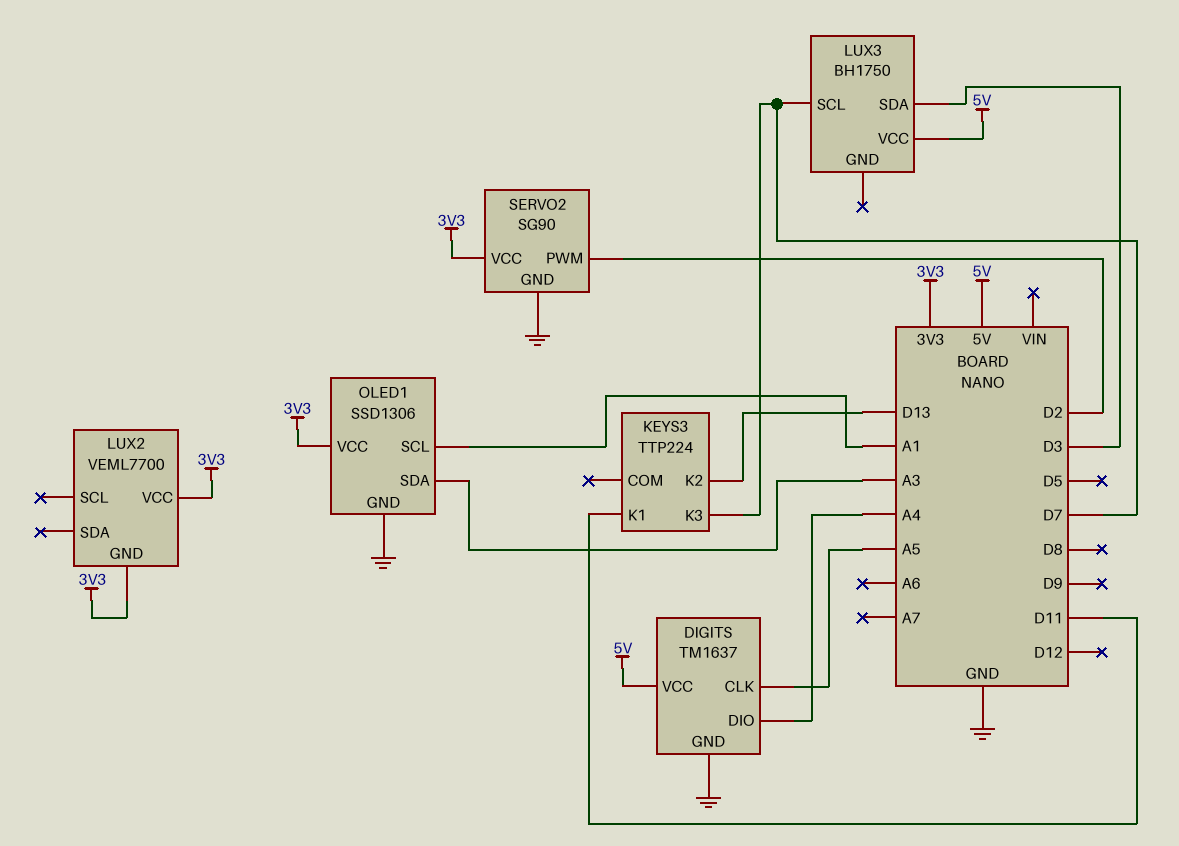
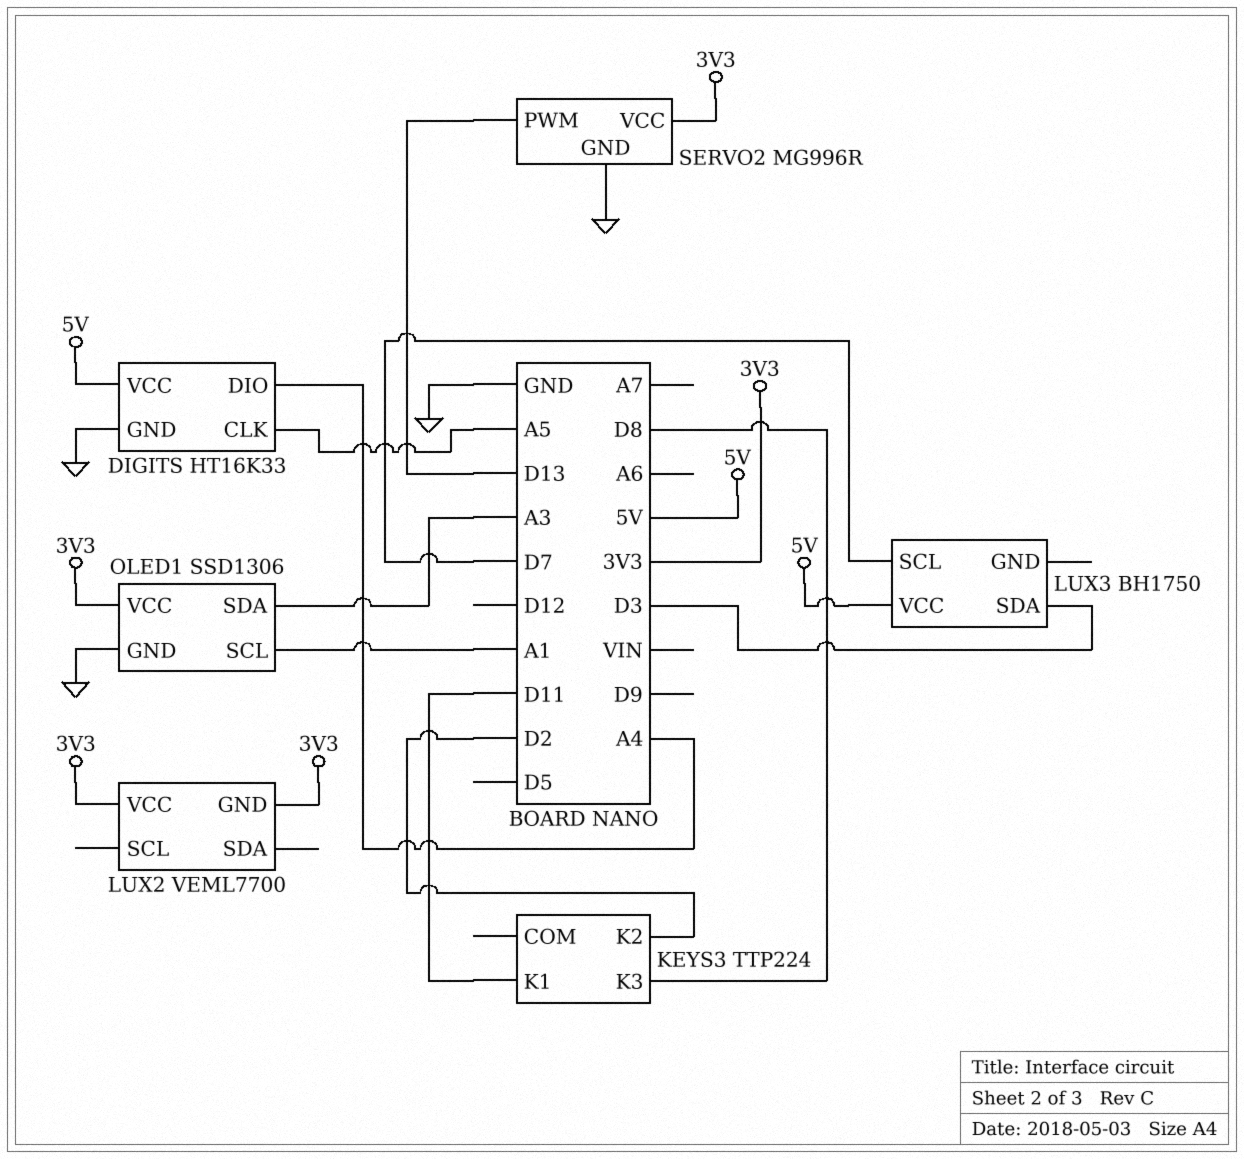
DIGITS: TM1637 -> HT16K33
KEYS3 pin K2: D13 -> D2
KEYS3 pin K3: D7 -> D8
SERVO2: SG90 -> MG996R
SERVO2 pin PWM: D2 -> D13

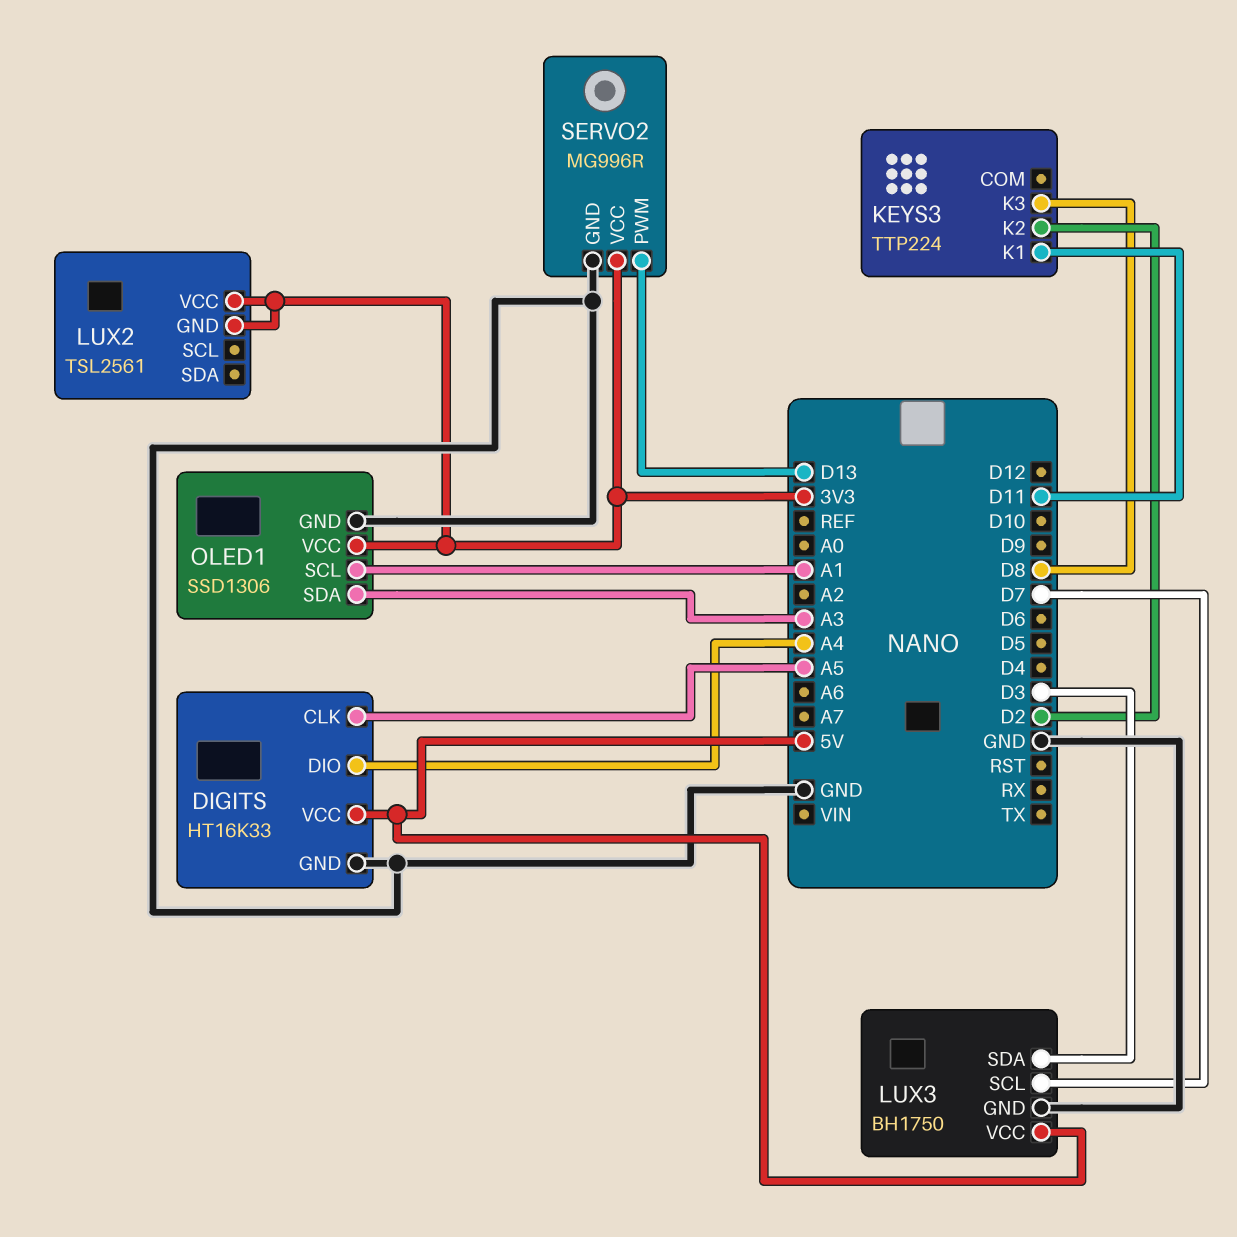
LUX2: VEML7700 -> TSL2561
LUX3 pin GND: none -> GND

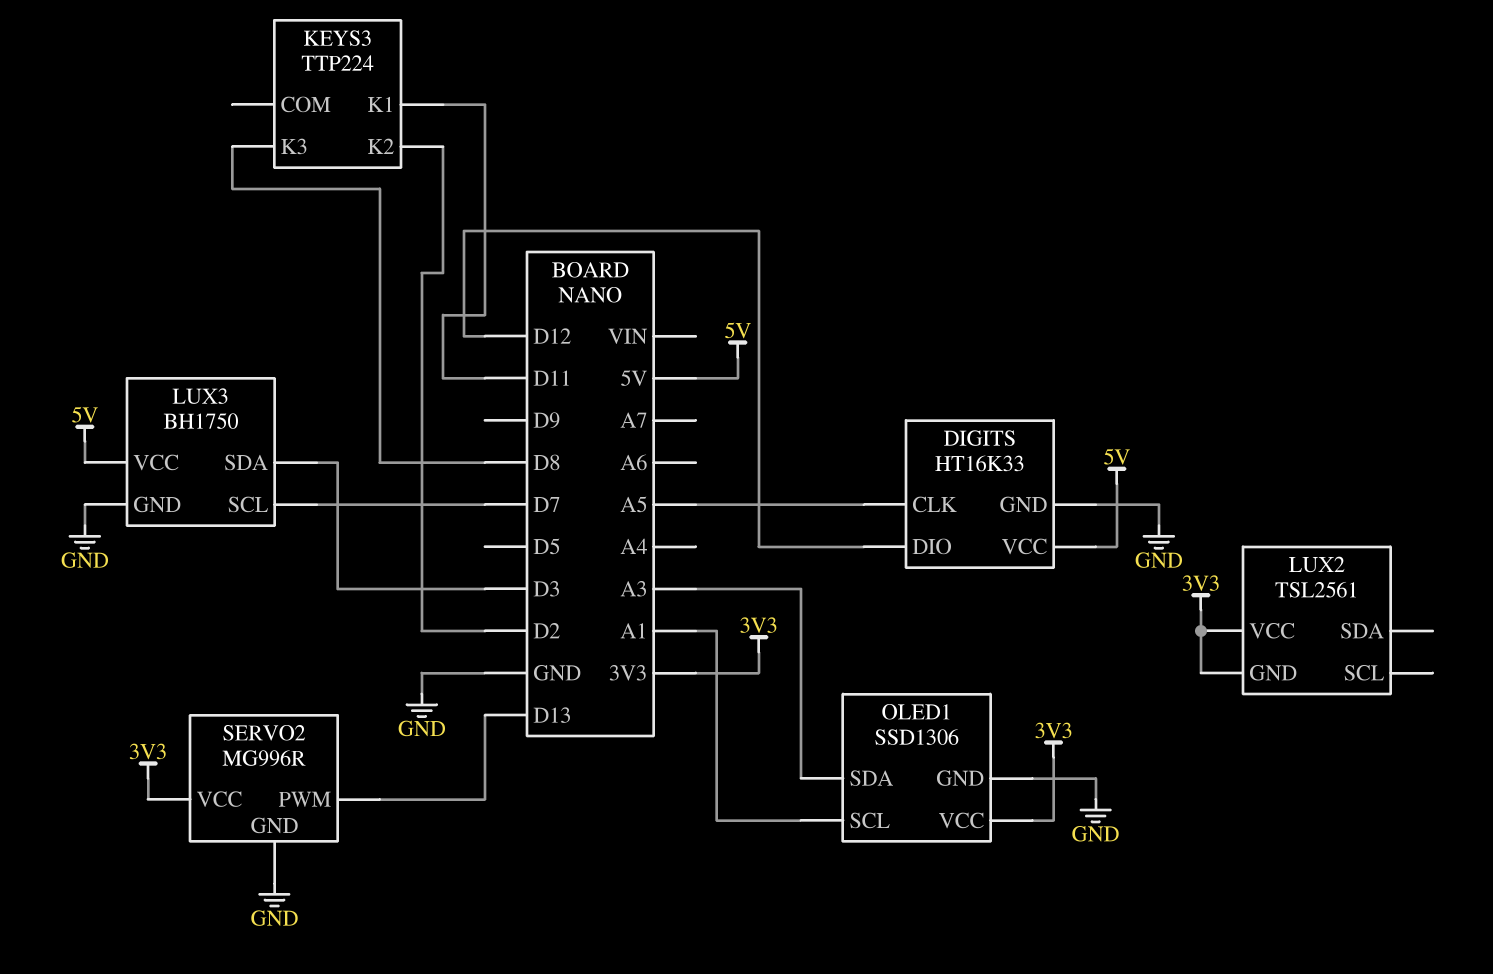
DIGITS pin DIO: A4 -> D12

